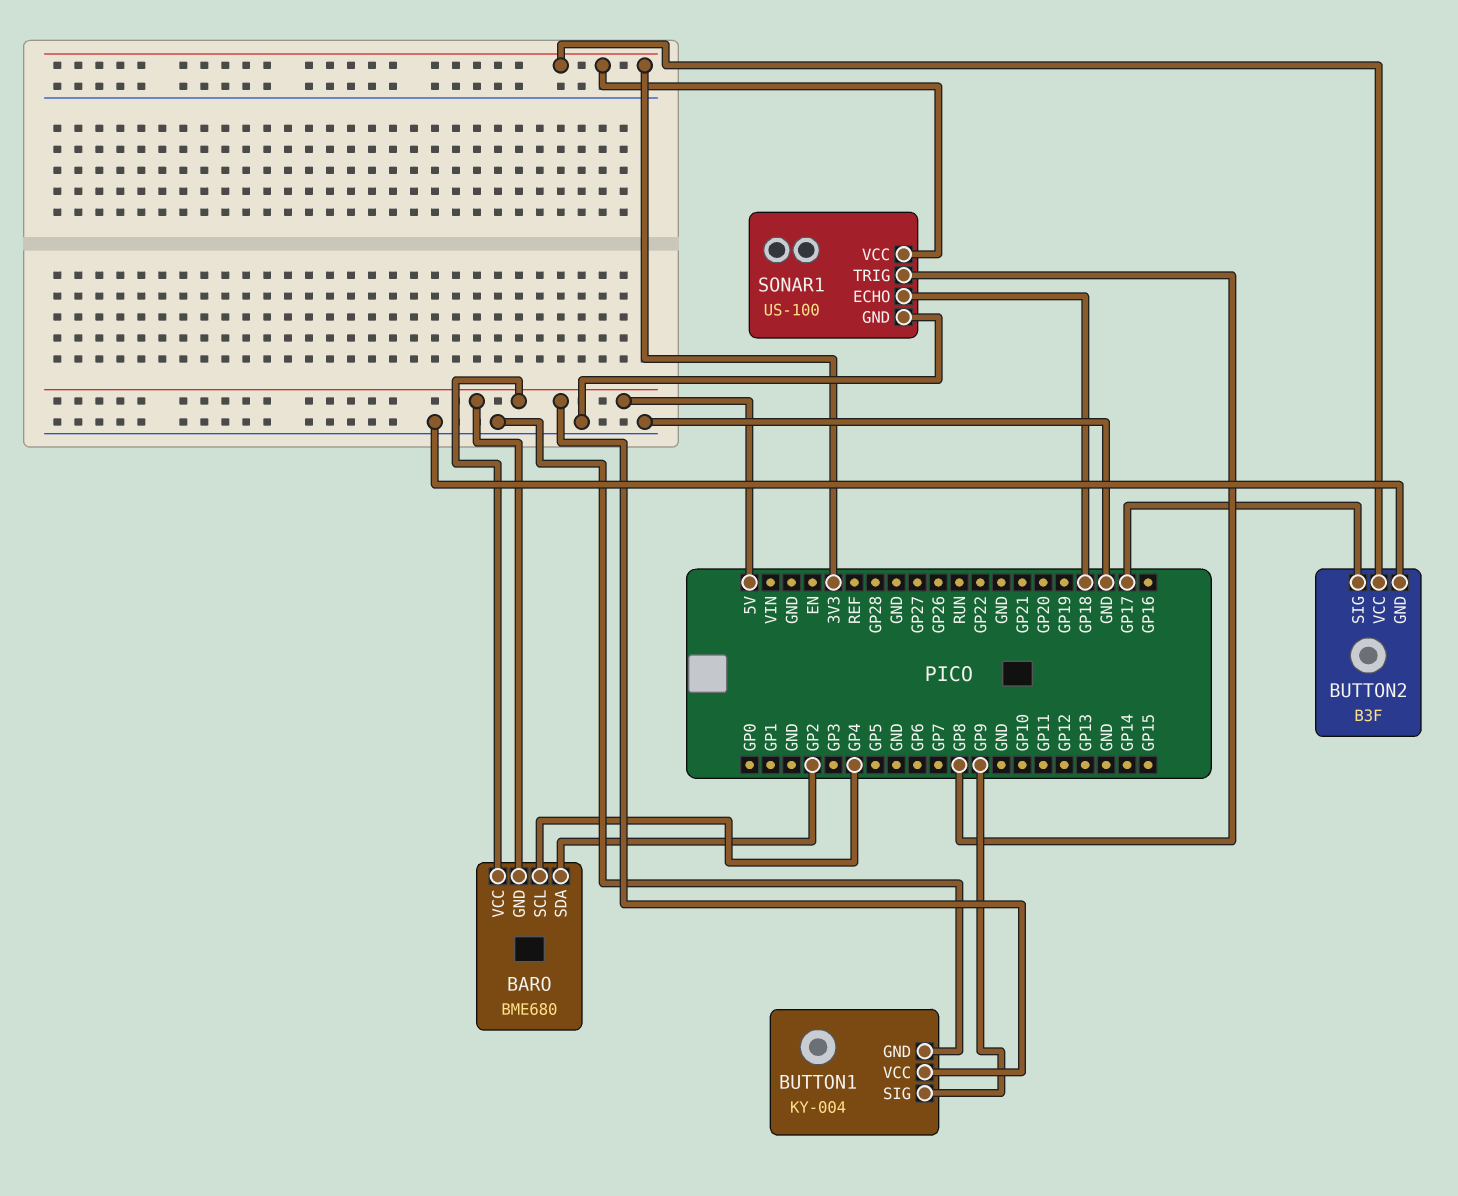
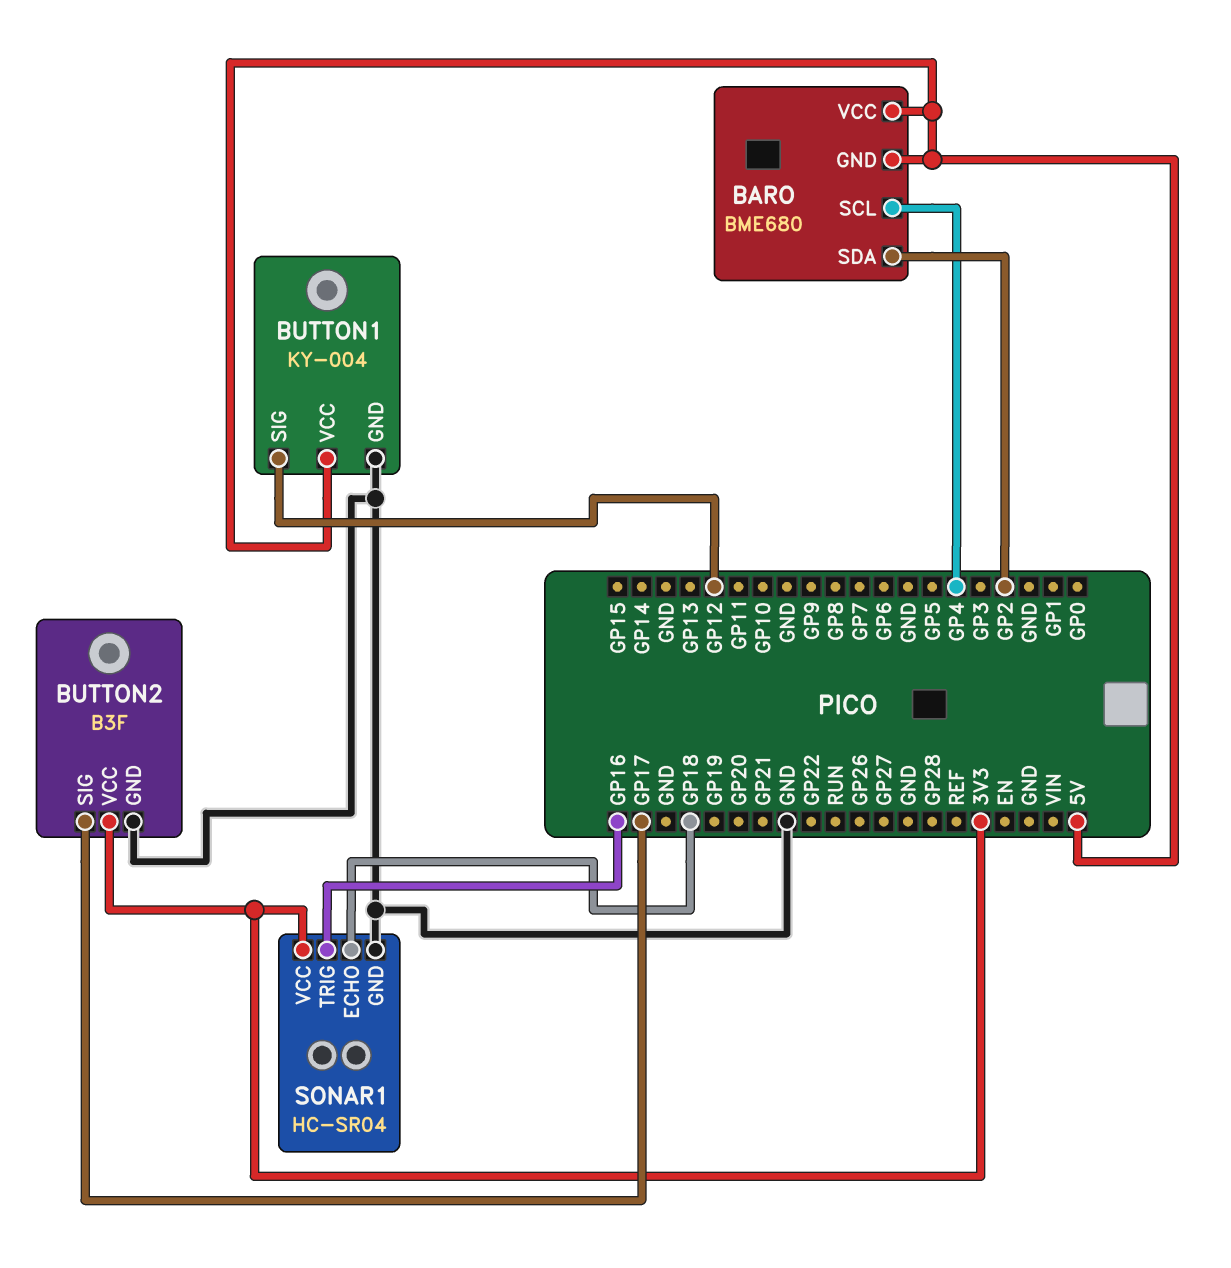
BUTTON1 pin SIG: GP9 -> GP12
SONAR1: US-100 -> HC-SR04
SONAR1 pin TRIG: GP8 -> GP16

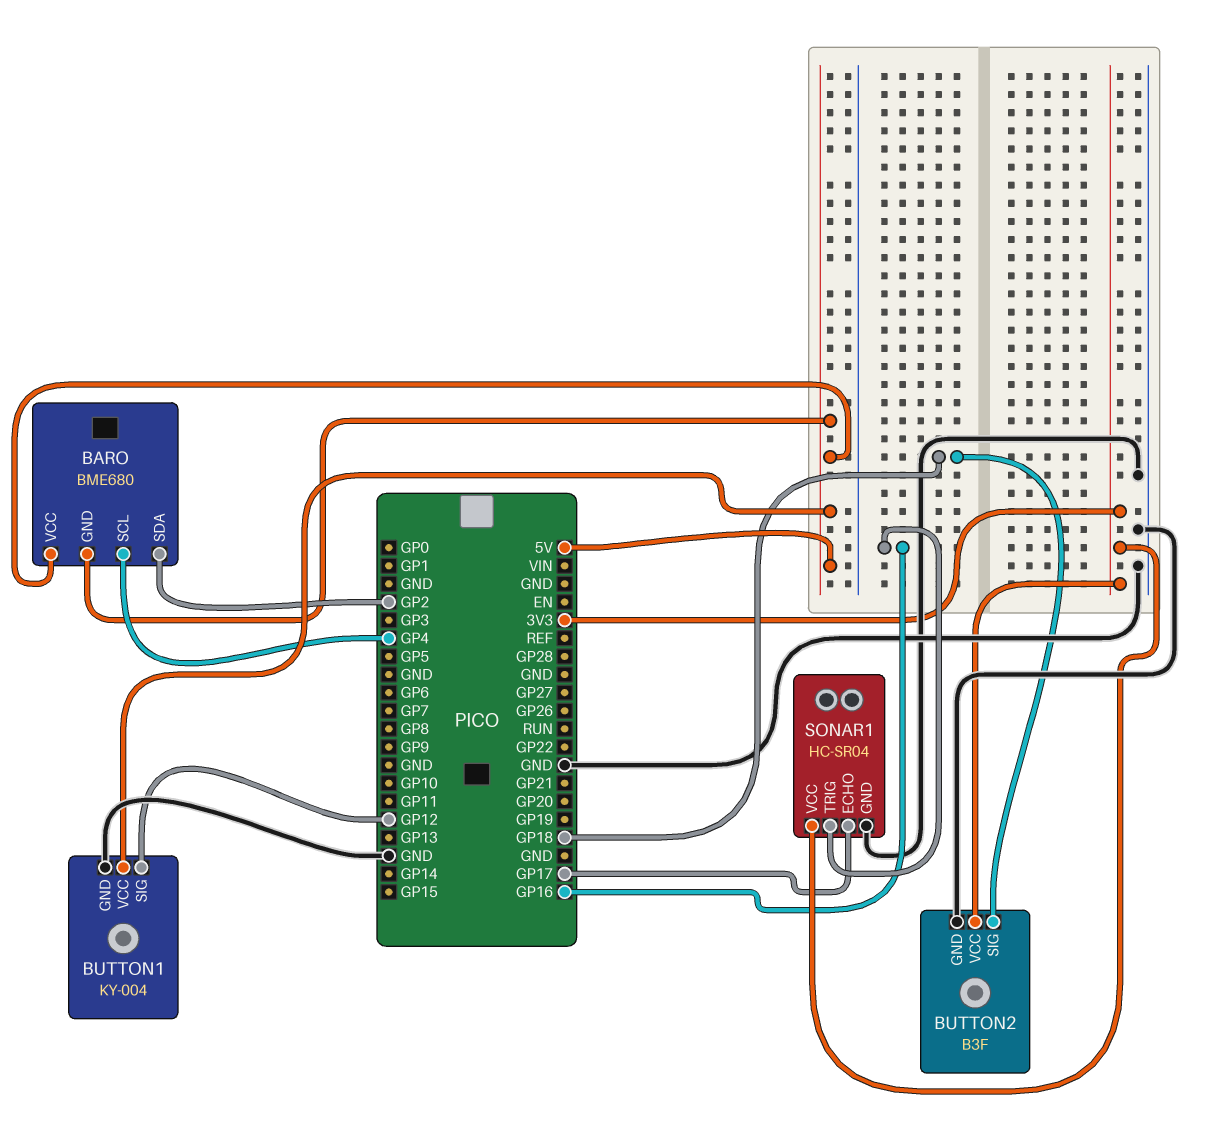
BUTTON2 pin SIG: GP17 -> GP18
SONAR1 pin ECHO: GP18 -> GP17

